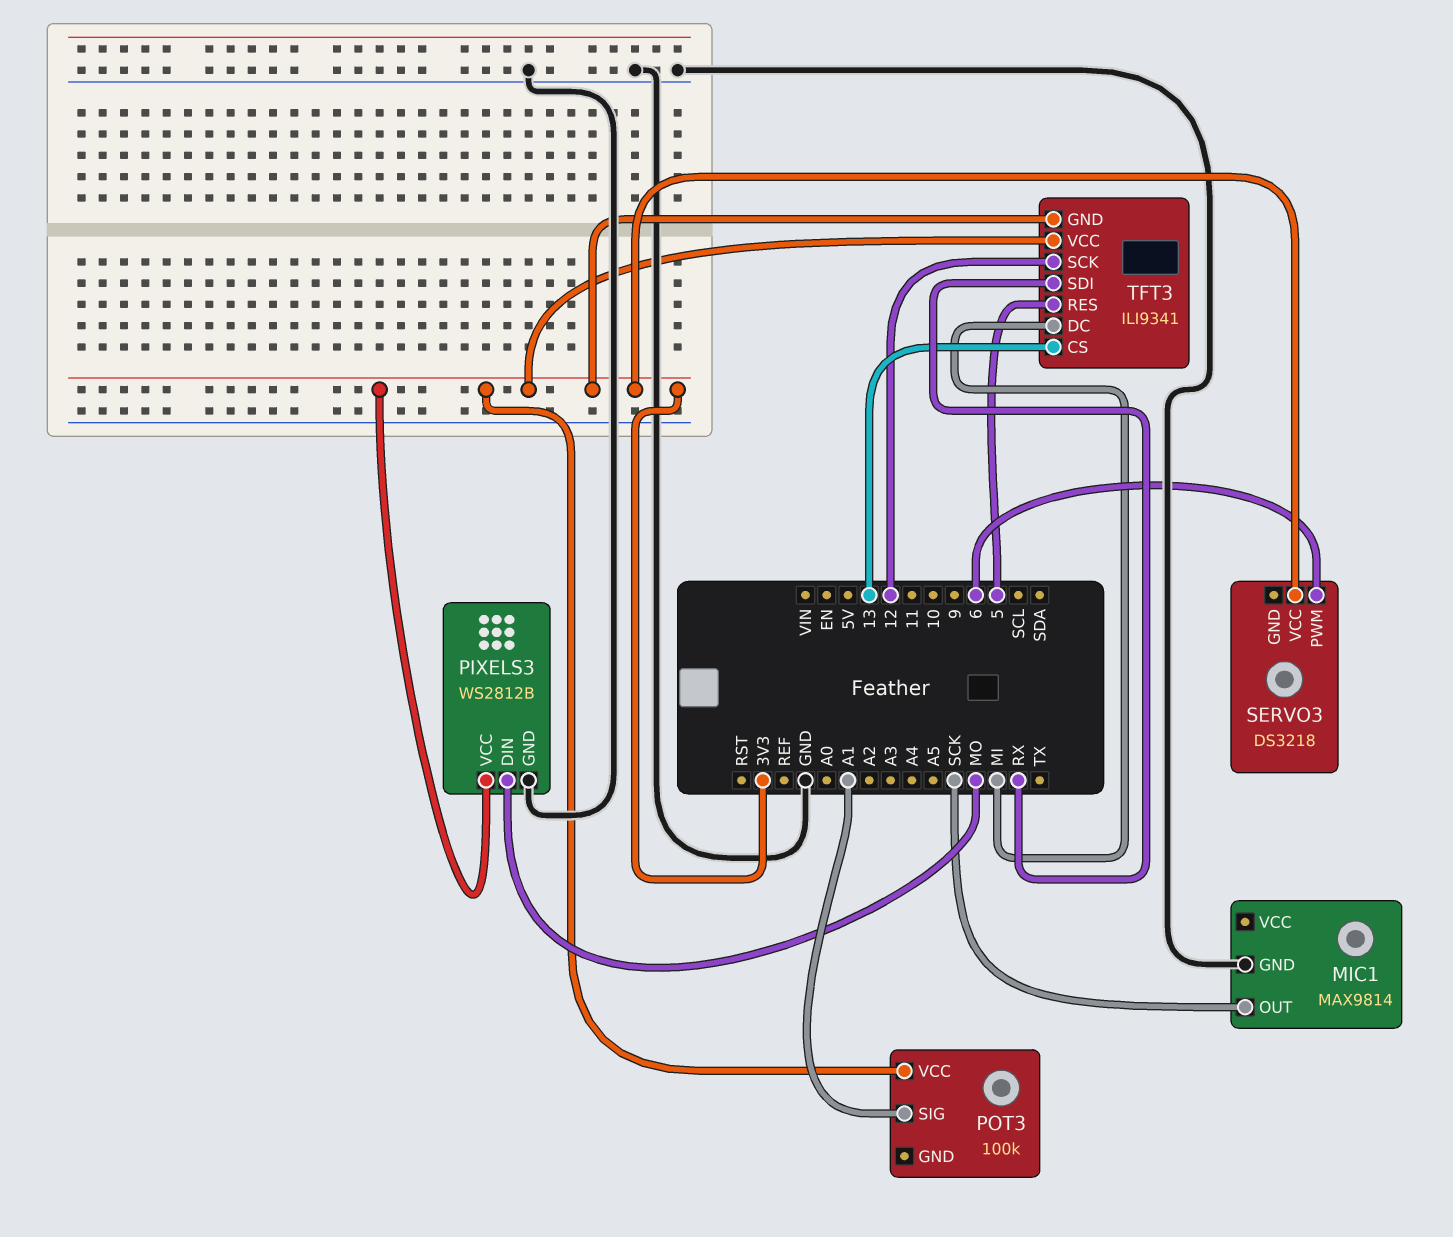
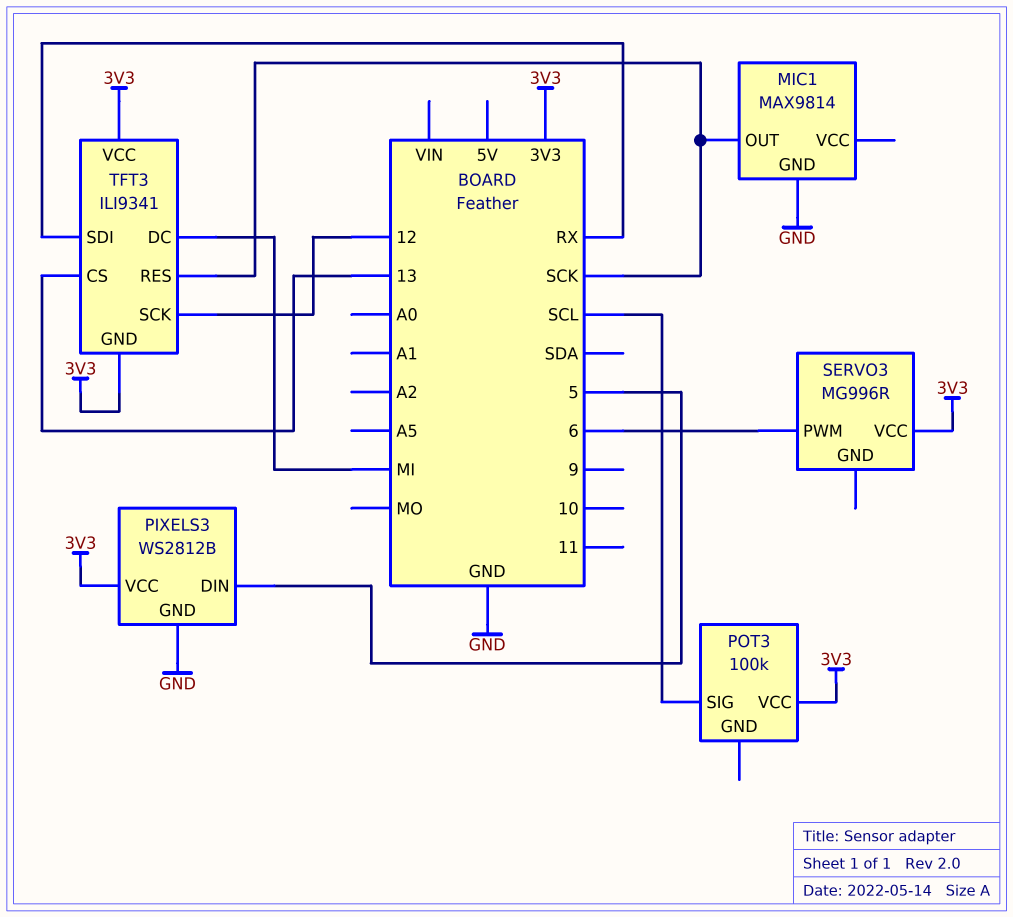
PIXELS3 pin DIN: MO -> 5
POT3 pin SIG: A1 -> SCL
SERVO3: DS3218 -> MG996R
TFT3 pin RES: 5 -> SCK

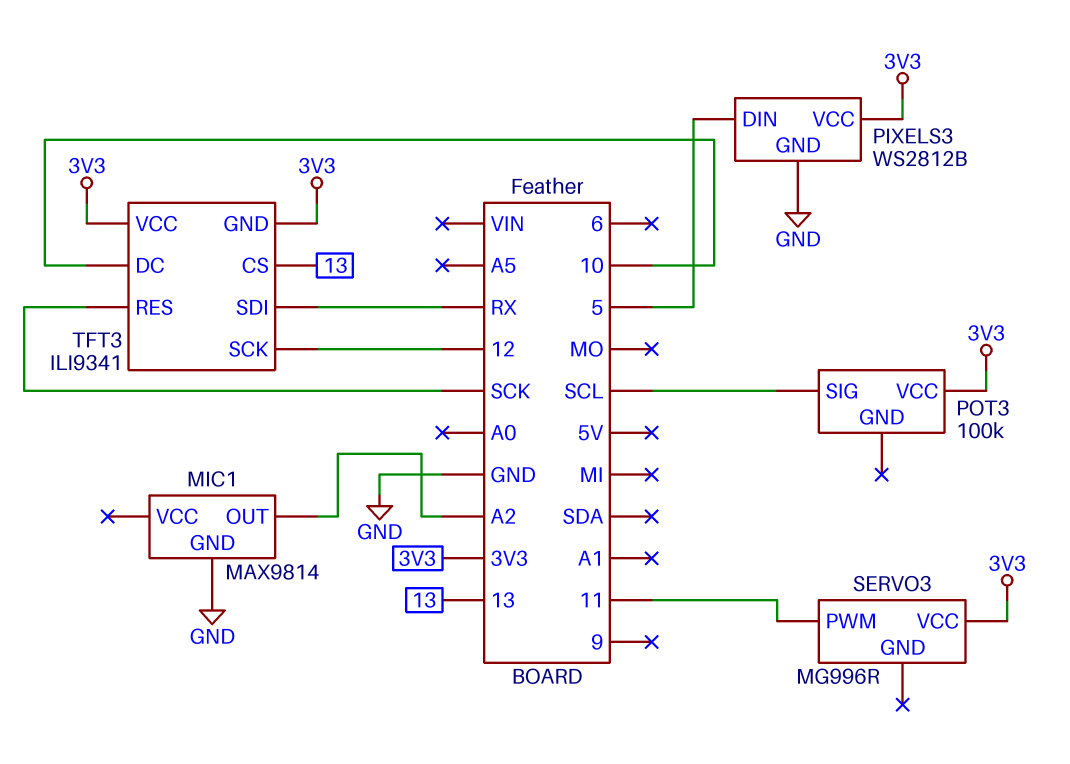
MIC1 pin OUT: SCK -> A2
SERVO3 pin PWM: 6 -> 11
TFT3 pin DC: MI -> 10

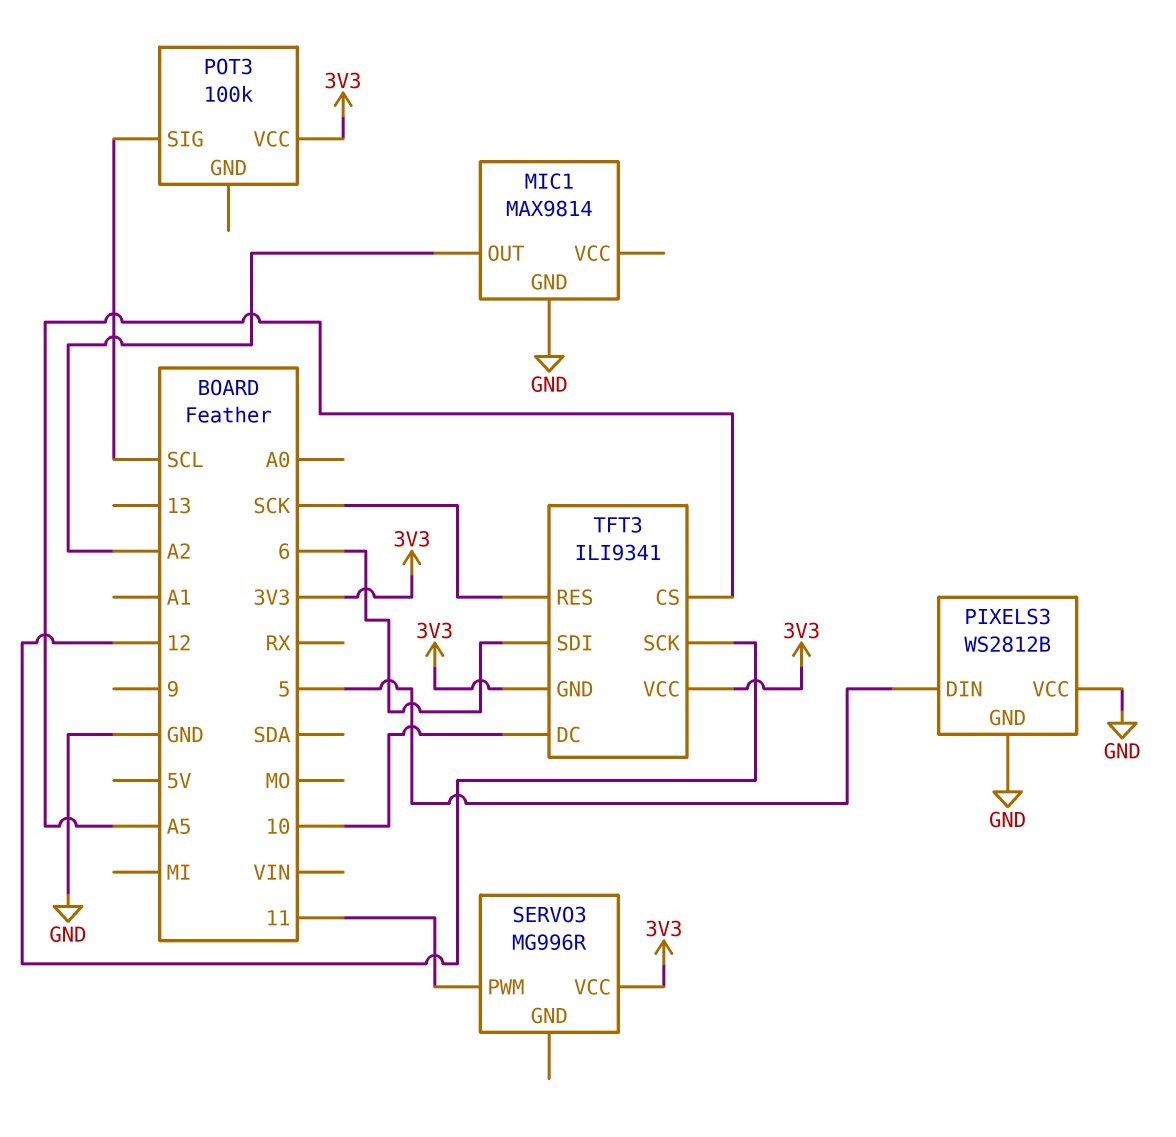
PIXELS3 pin VCC: 3V3 -> GND
TFT3 pin CS: 13 -> A5
TFT3 pin SDI: RX -> 6

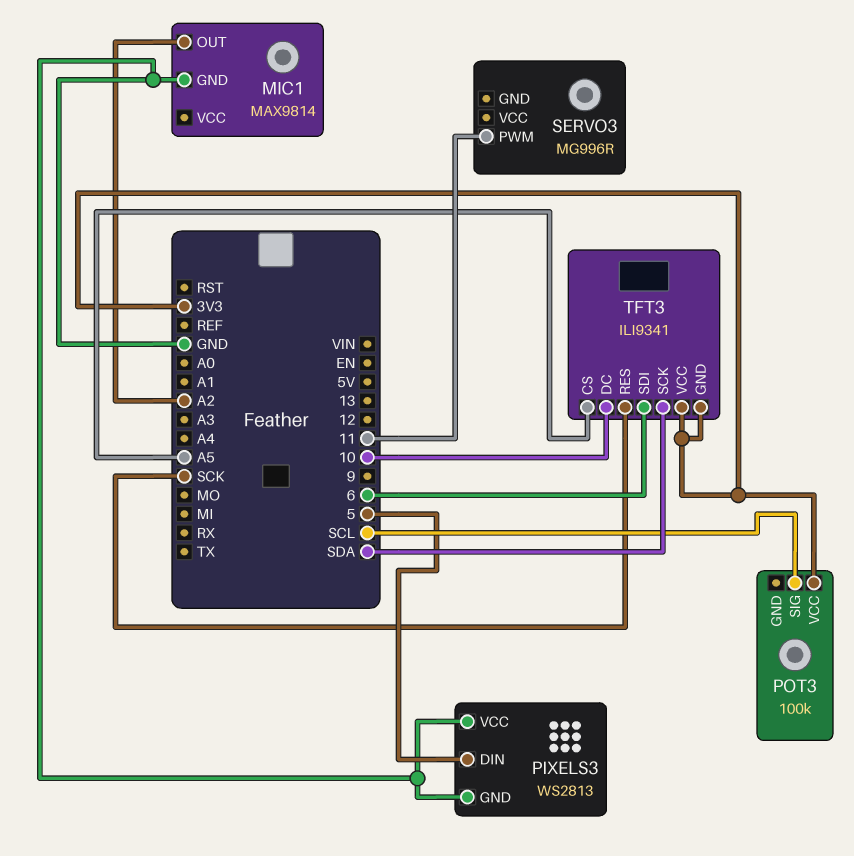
PIXELS3: WS2812B -> WS2813
SERVO3 pin VCC: 3V3 -> none
TFT3 pin SCK: 12 -> SDA

